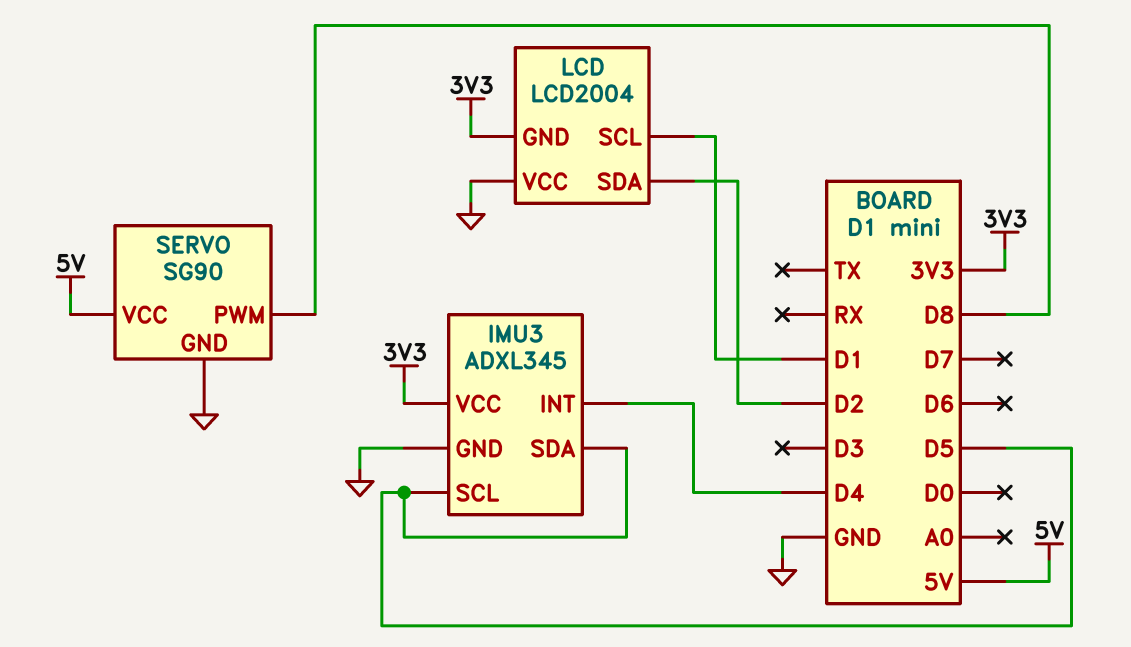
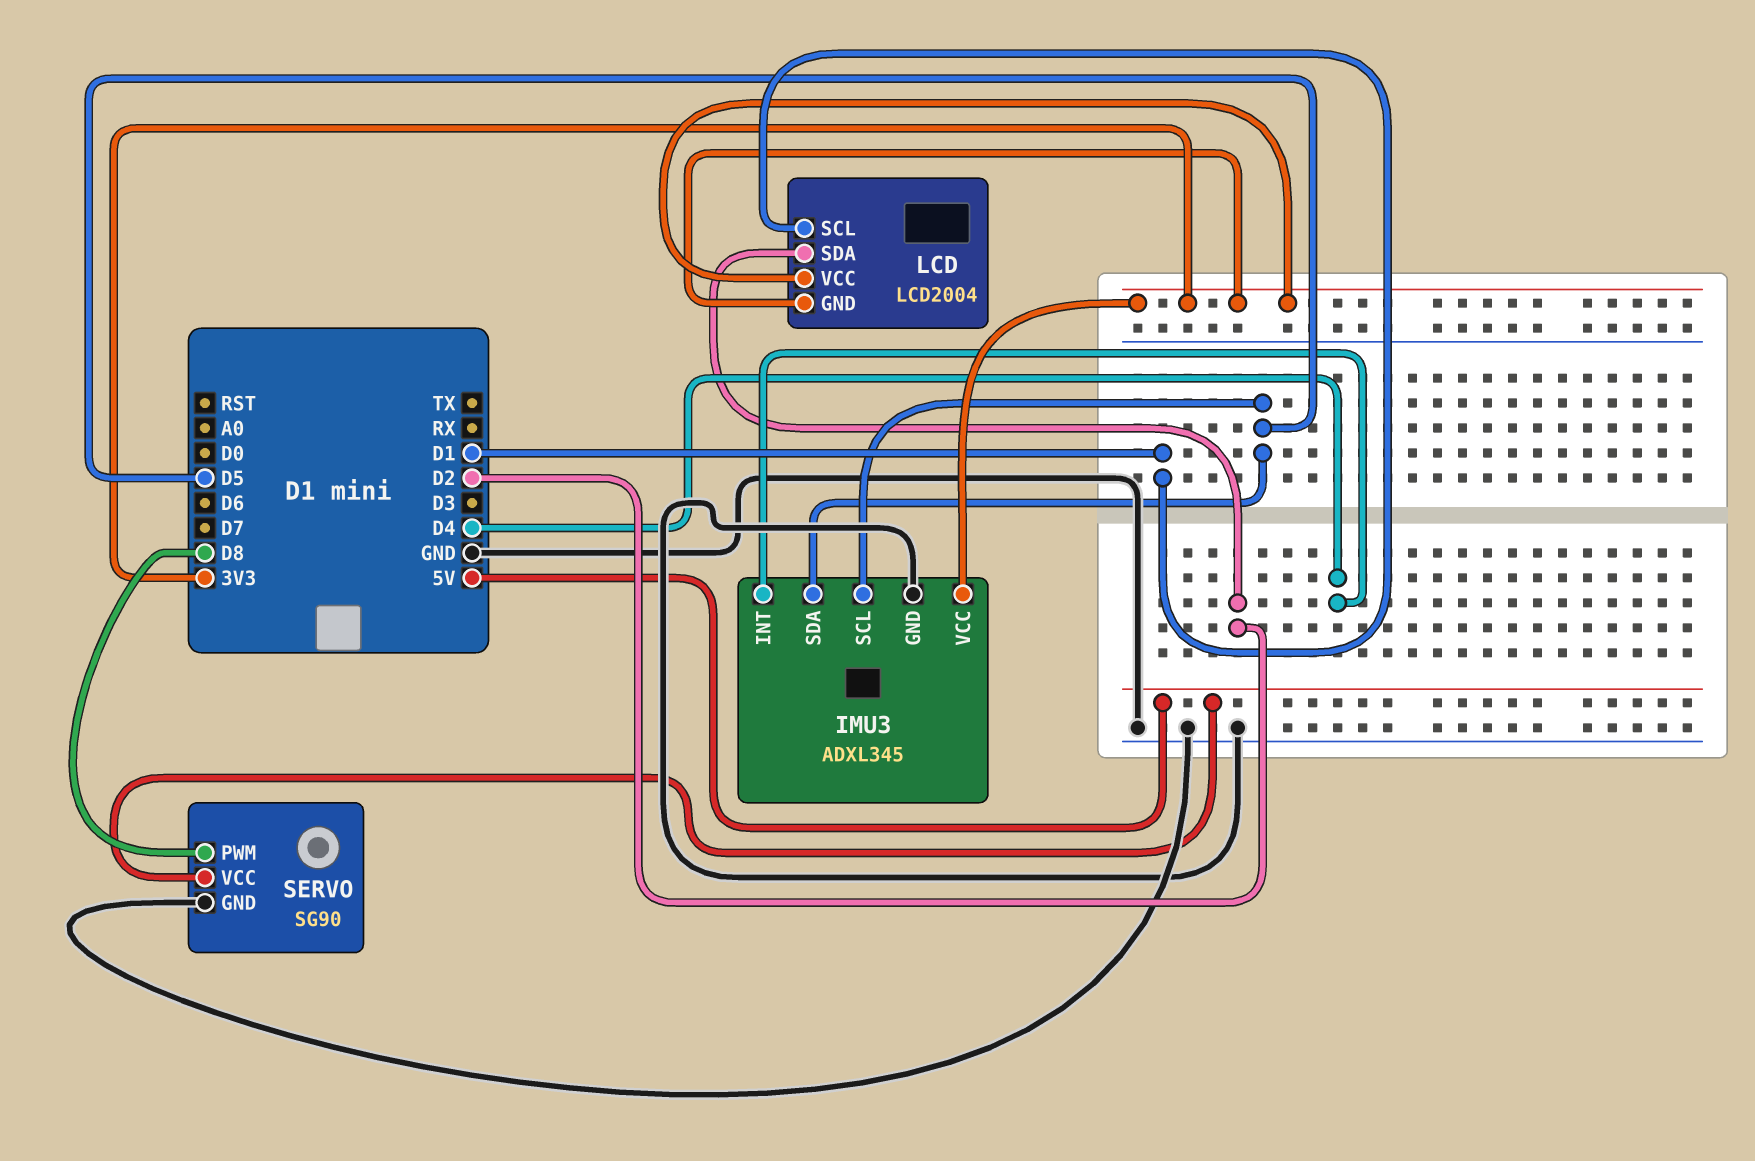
LCD pin VCC: GND -> 3V3

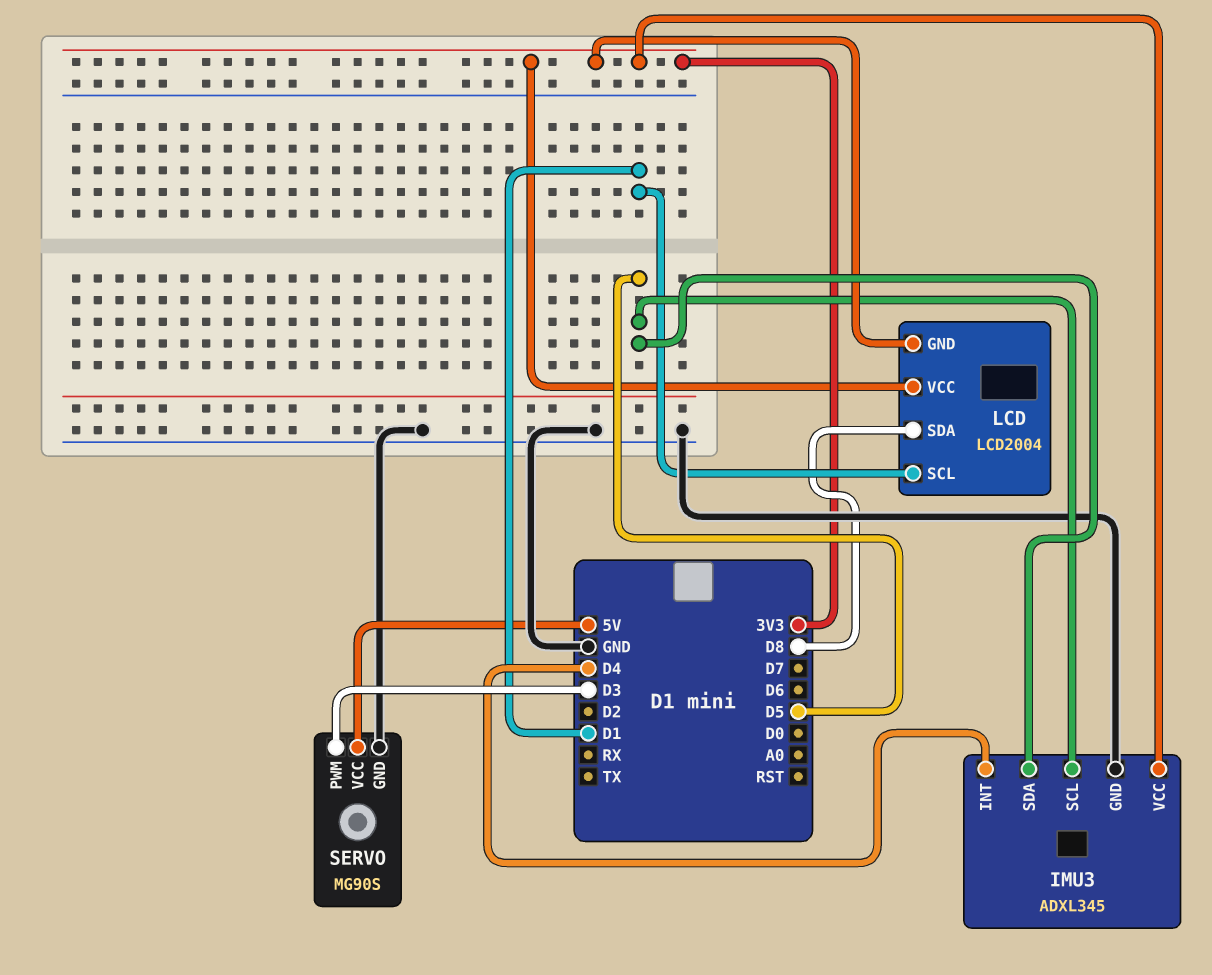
LCD pin SDA: D2 -> D8
SERVO: SG90 -> MG90S
SERVO pin PWM: D8 -> D3

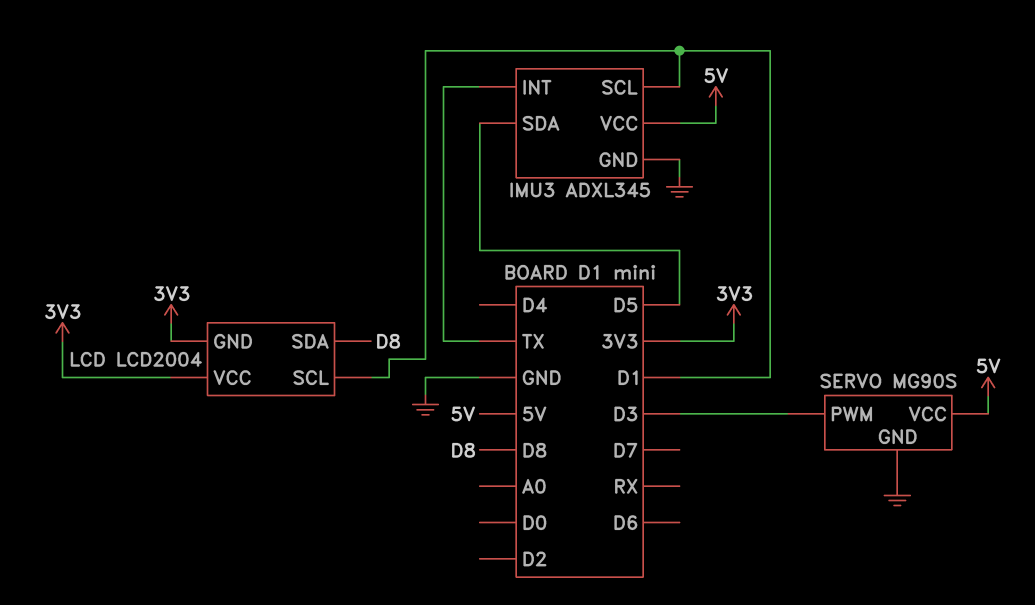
IMU3 pin INT: D4 -> TX
IMU3 pin SCL: D5 -> D1
IMU3 pin VCC: 3V3 -> 5V

